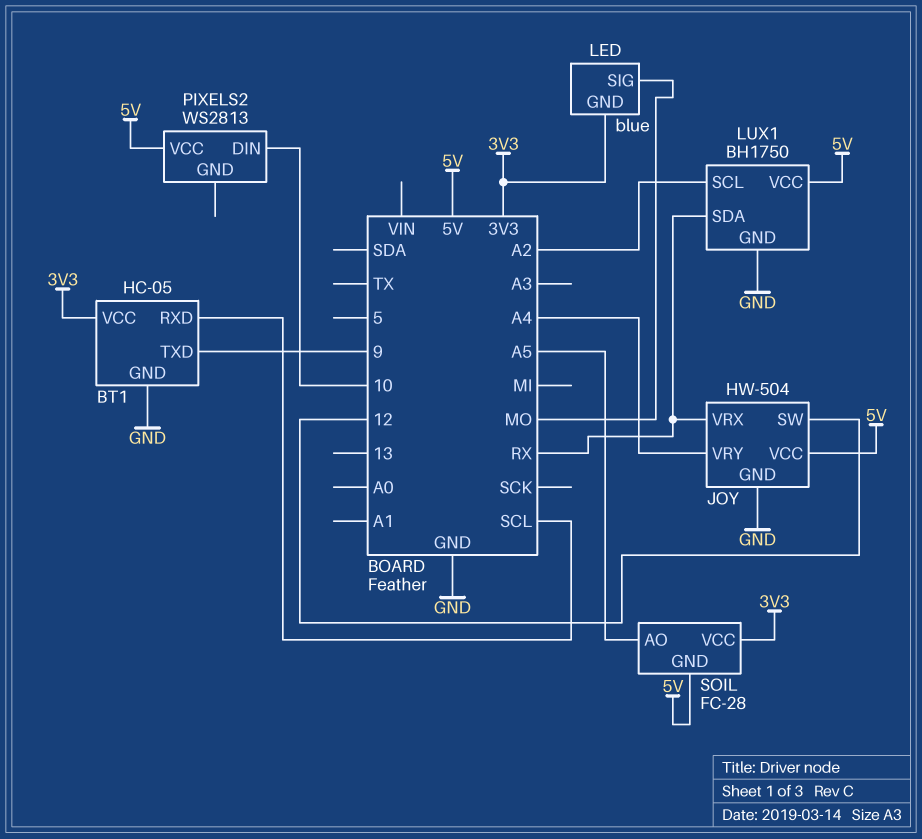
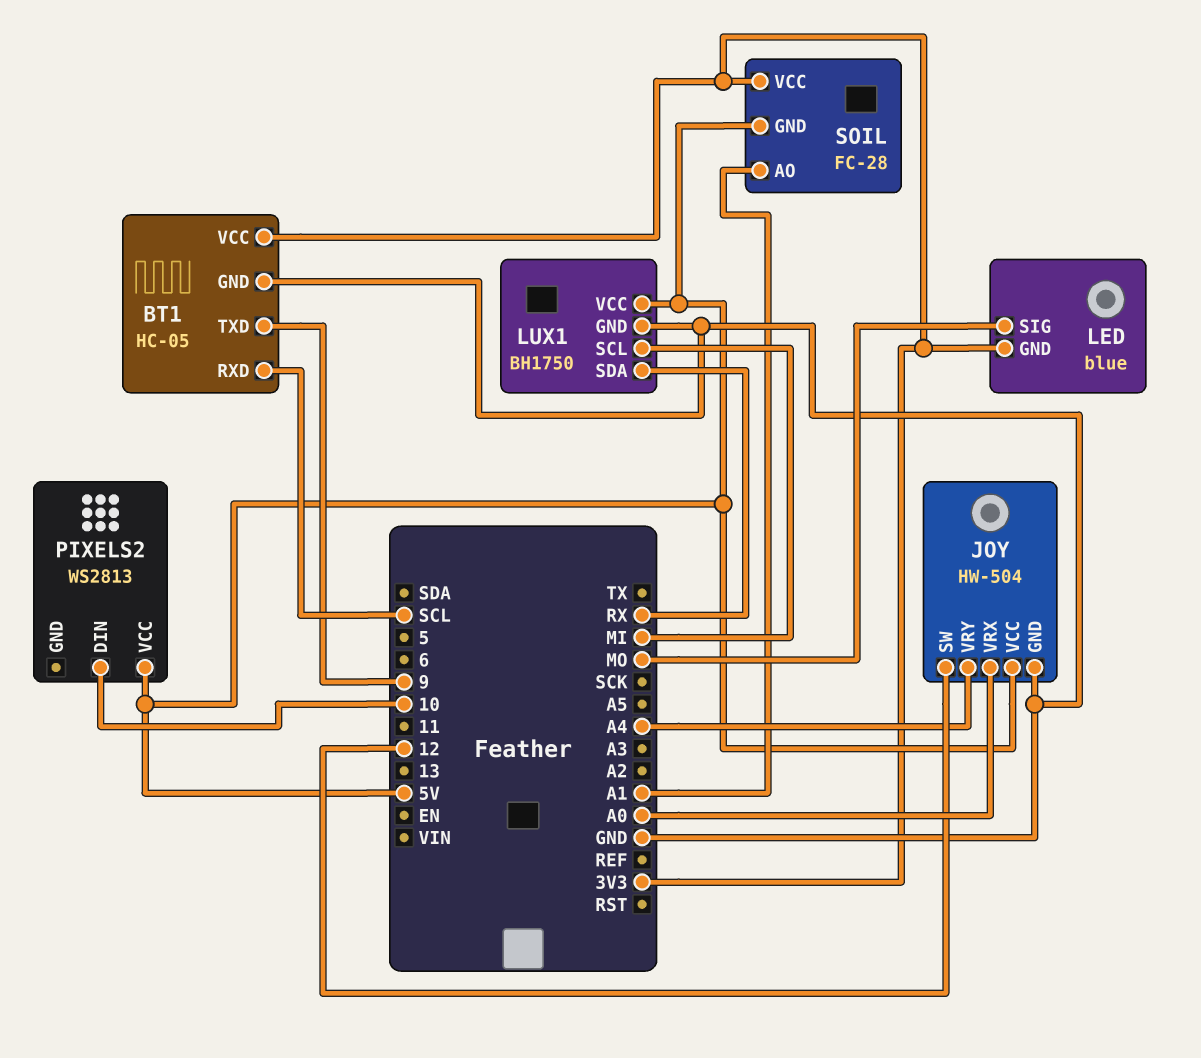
JOY pin VRX: RX -> A0
LUX1 pin SCL: A2 -> MI
SOIL pin AO: A5 -> A1

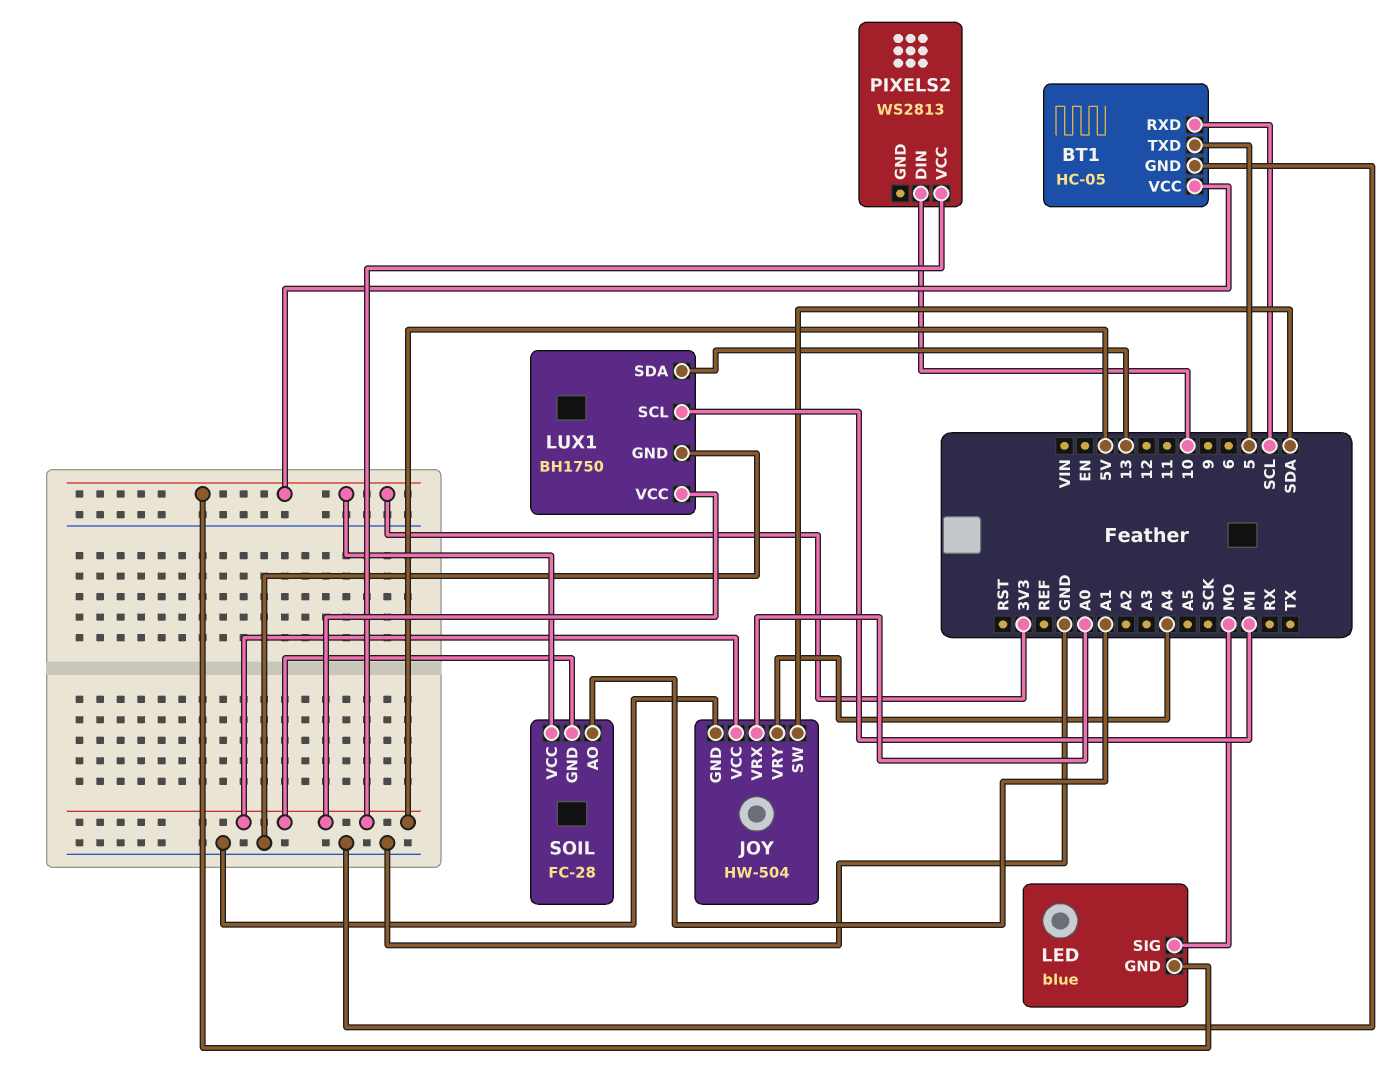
BT1 pin TXD: 9 -> 5
JOY pin SW: 12 -> SDA
LUX1 pin SDA: RX -> 13

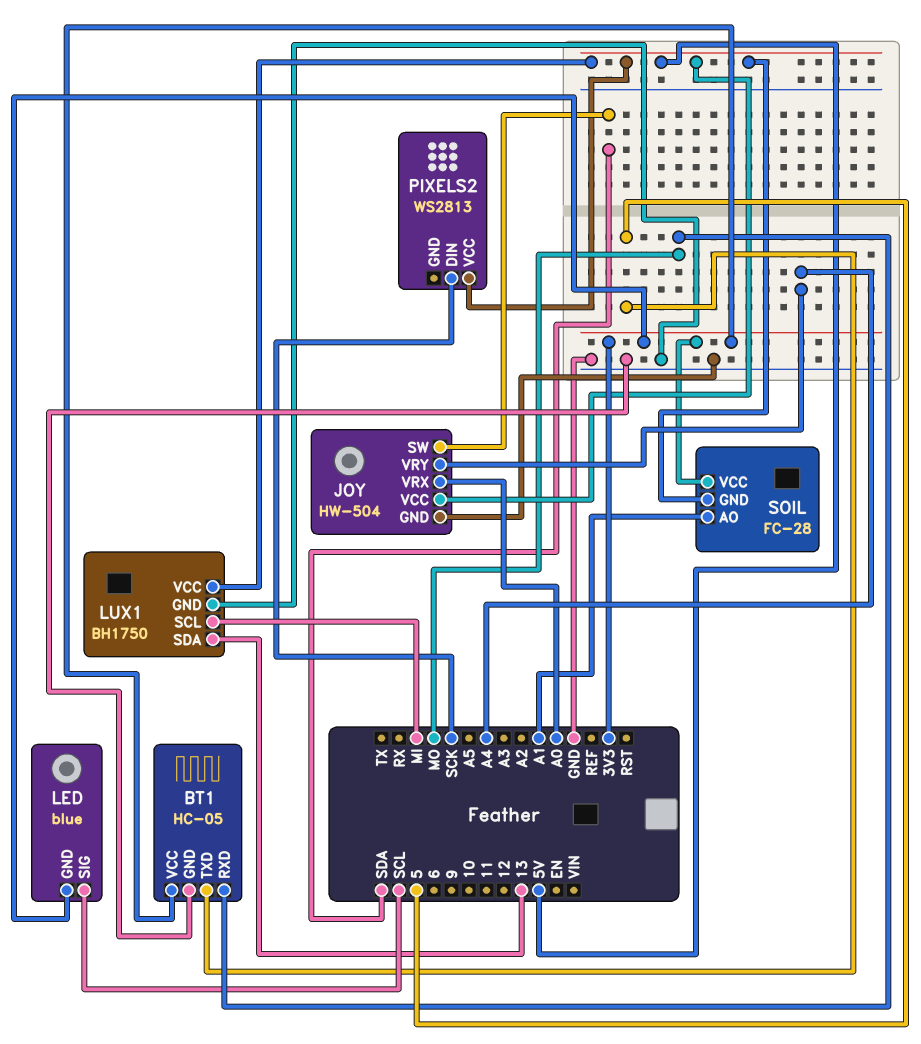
BT1 pin RXD: SCL -> MO
LED pin SIG: MO -> SCL
PIXELS2 pin DIN: 10 -> SCK

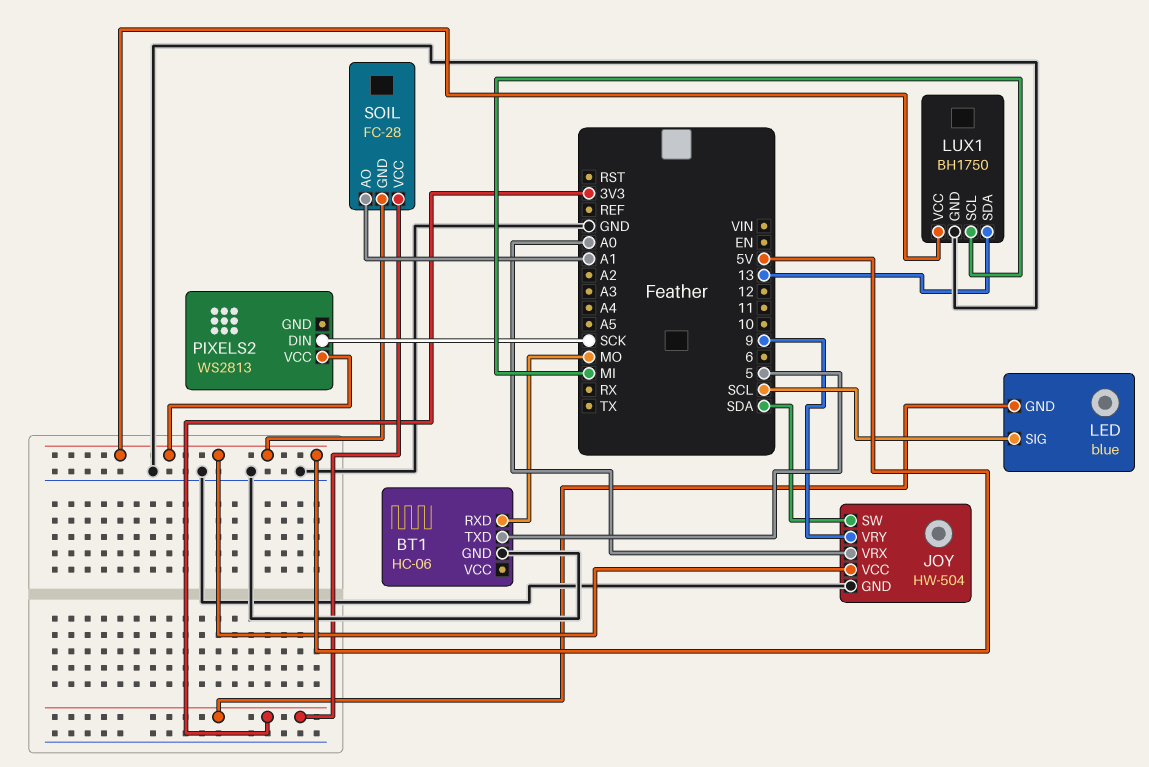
BT1: HC-05 -> HC-06
BT1 pin VCC: 3V3 -> none
JOY pin VRY: A4 -> 9

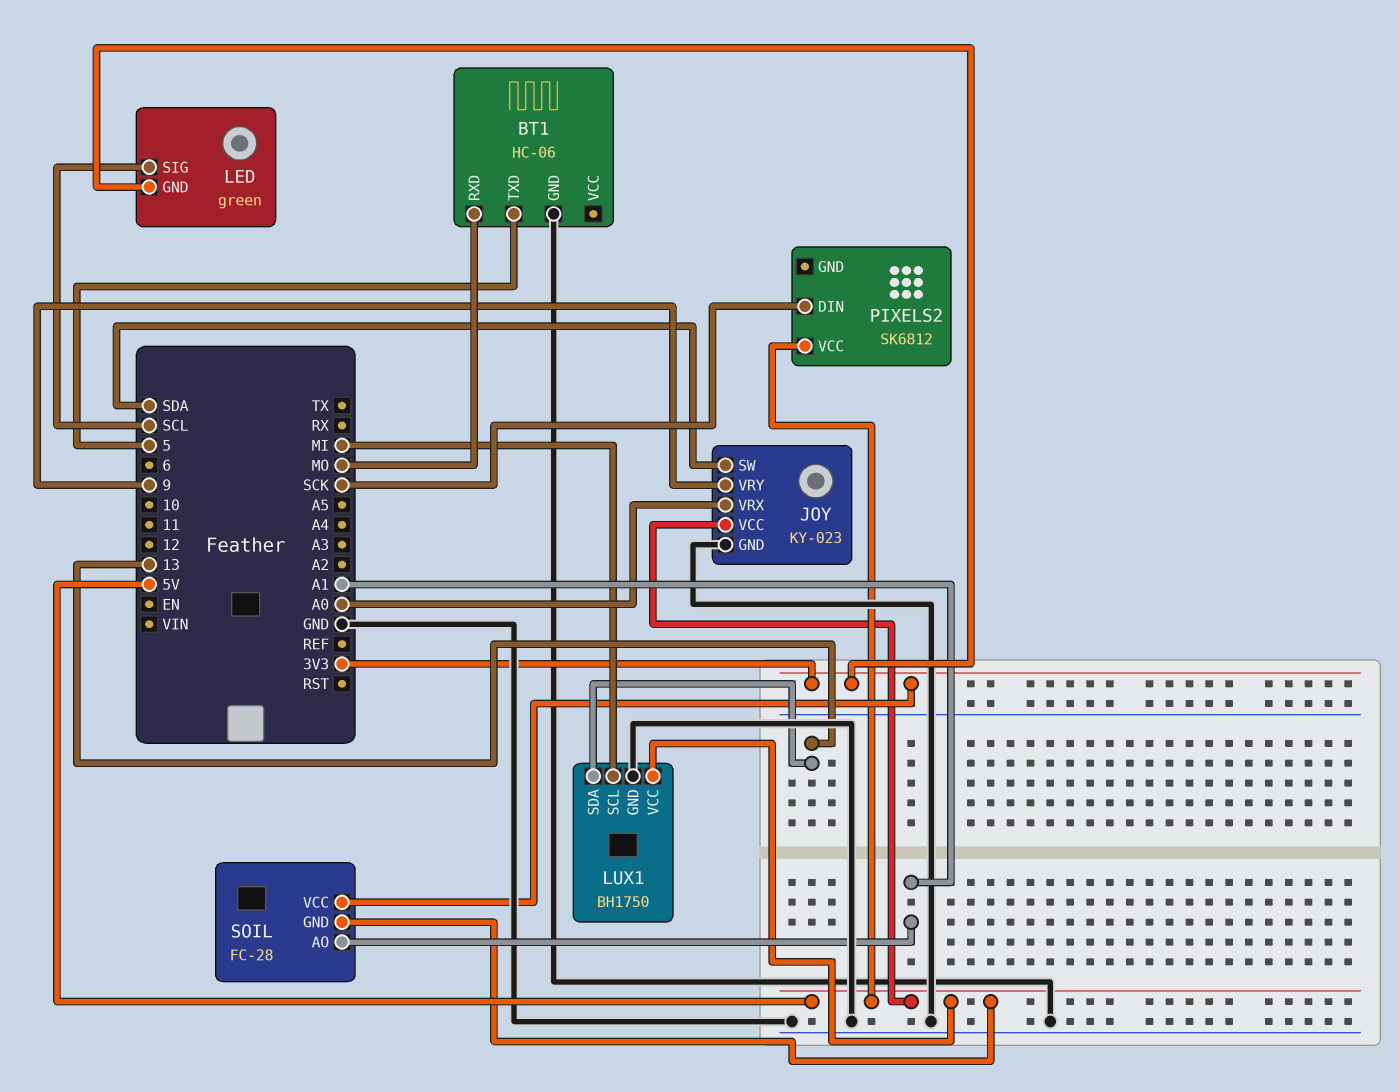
JOY: HW-504 -> KY-023
LED: blue -> green
PIXELS2: WS2813 -> SK6812

